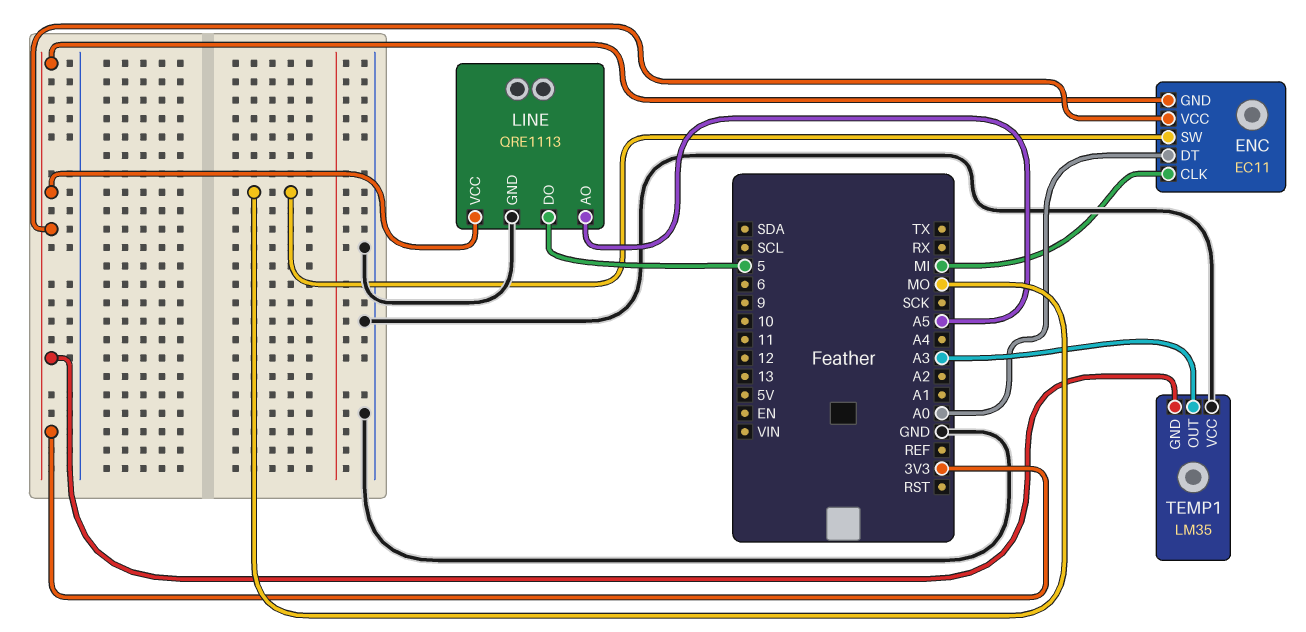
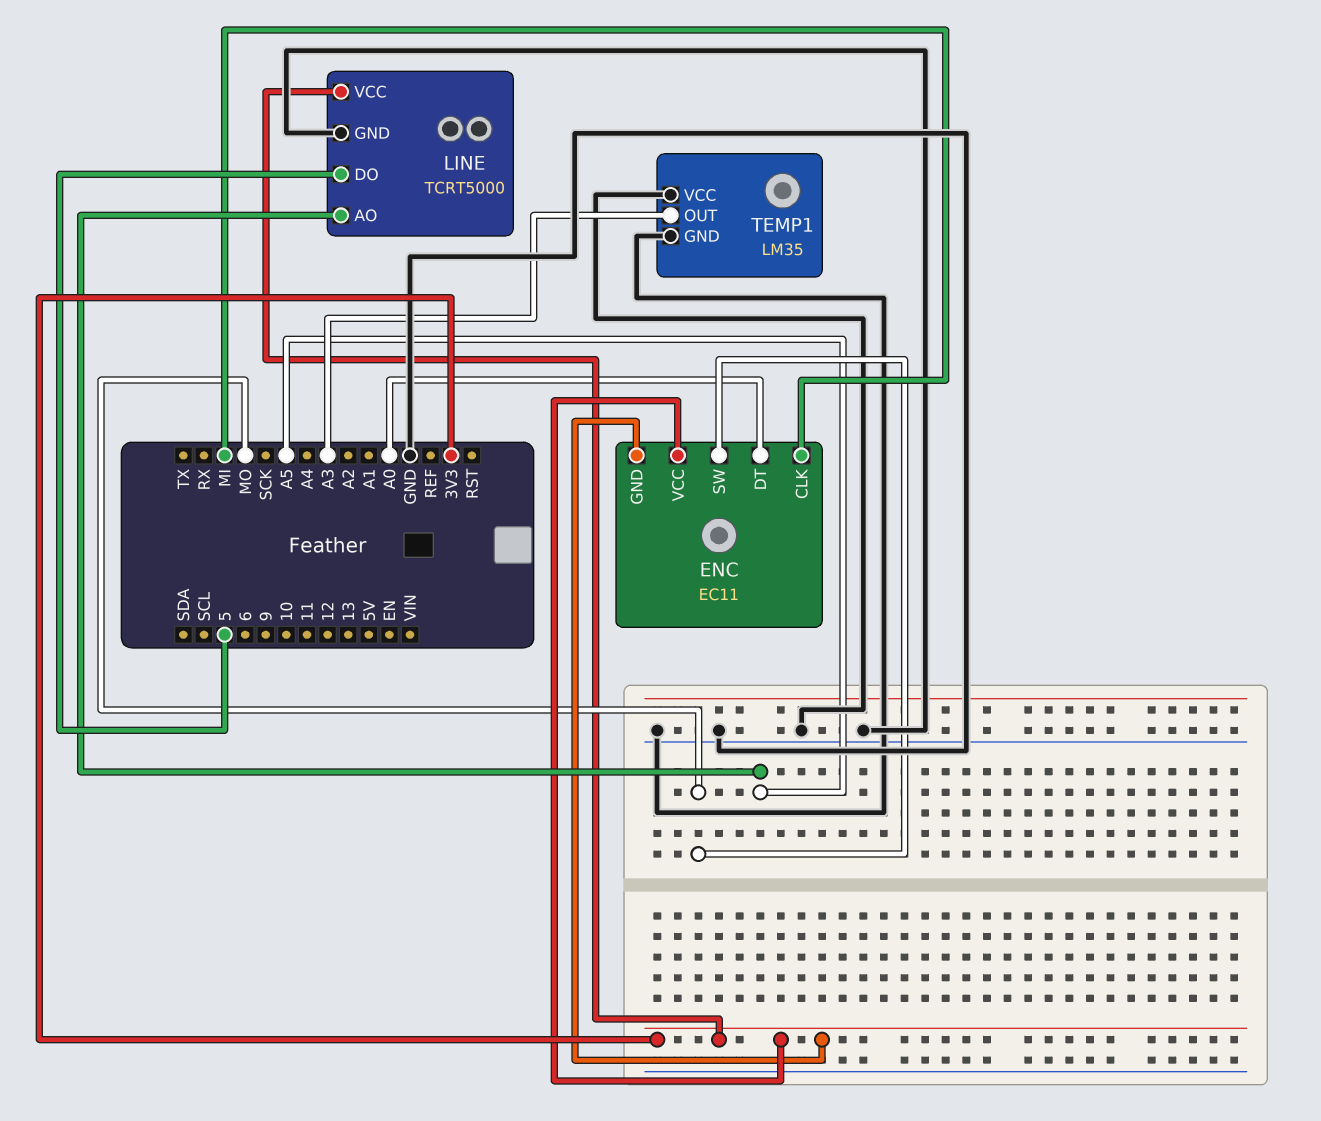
LINE: QRE1113 -> TCRT5000
TEMP1 pin GND: 3V3 -> GND

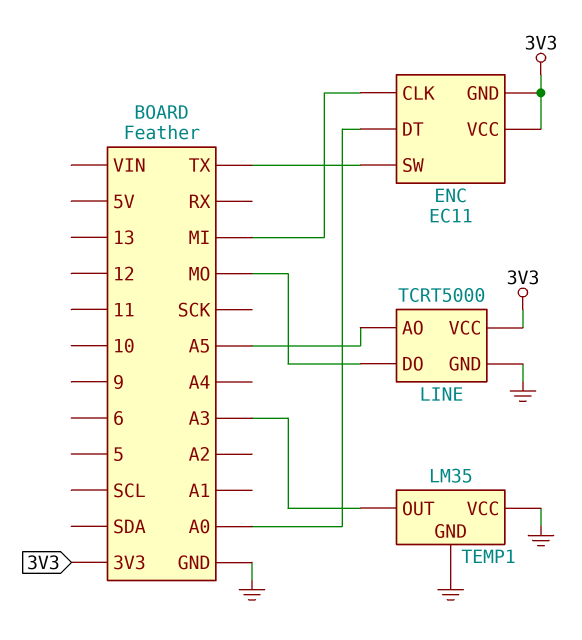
ENC pin SW: MO -> TX
LINE pin DO: 5 -> MO

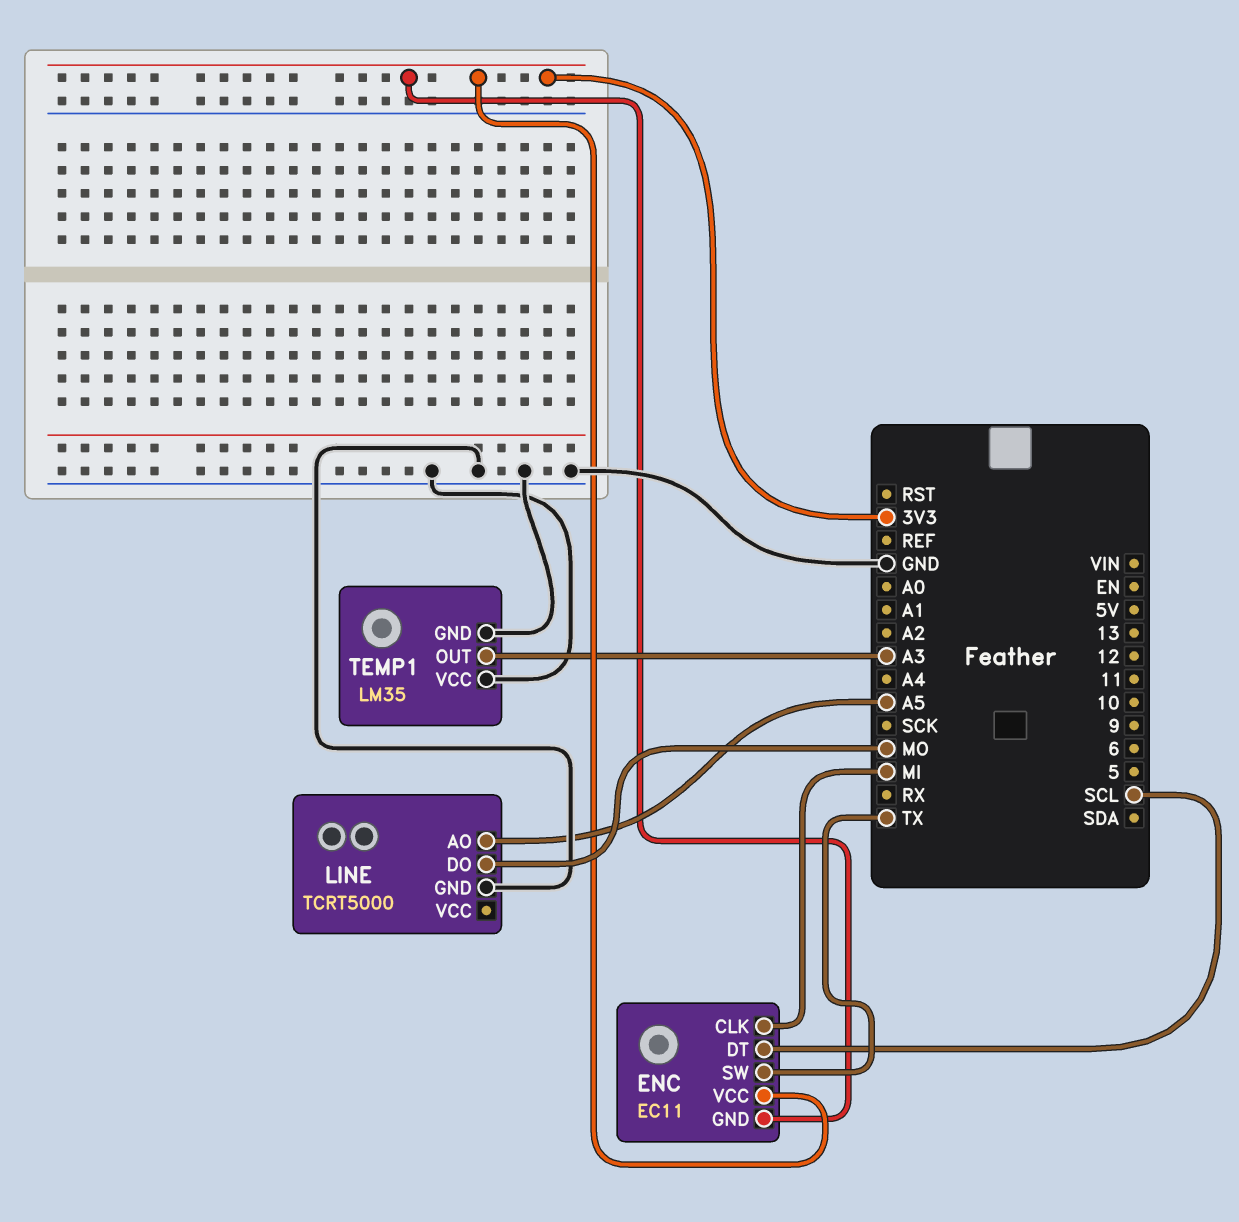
ENC pin DT: A0 -> SCL
LINE pin VCC: 3V3 -> none

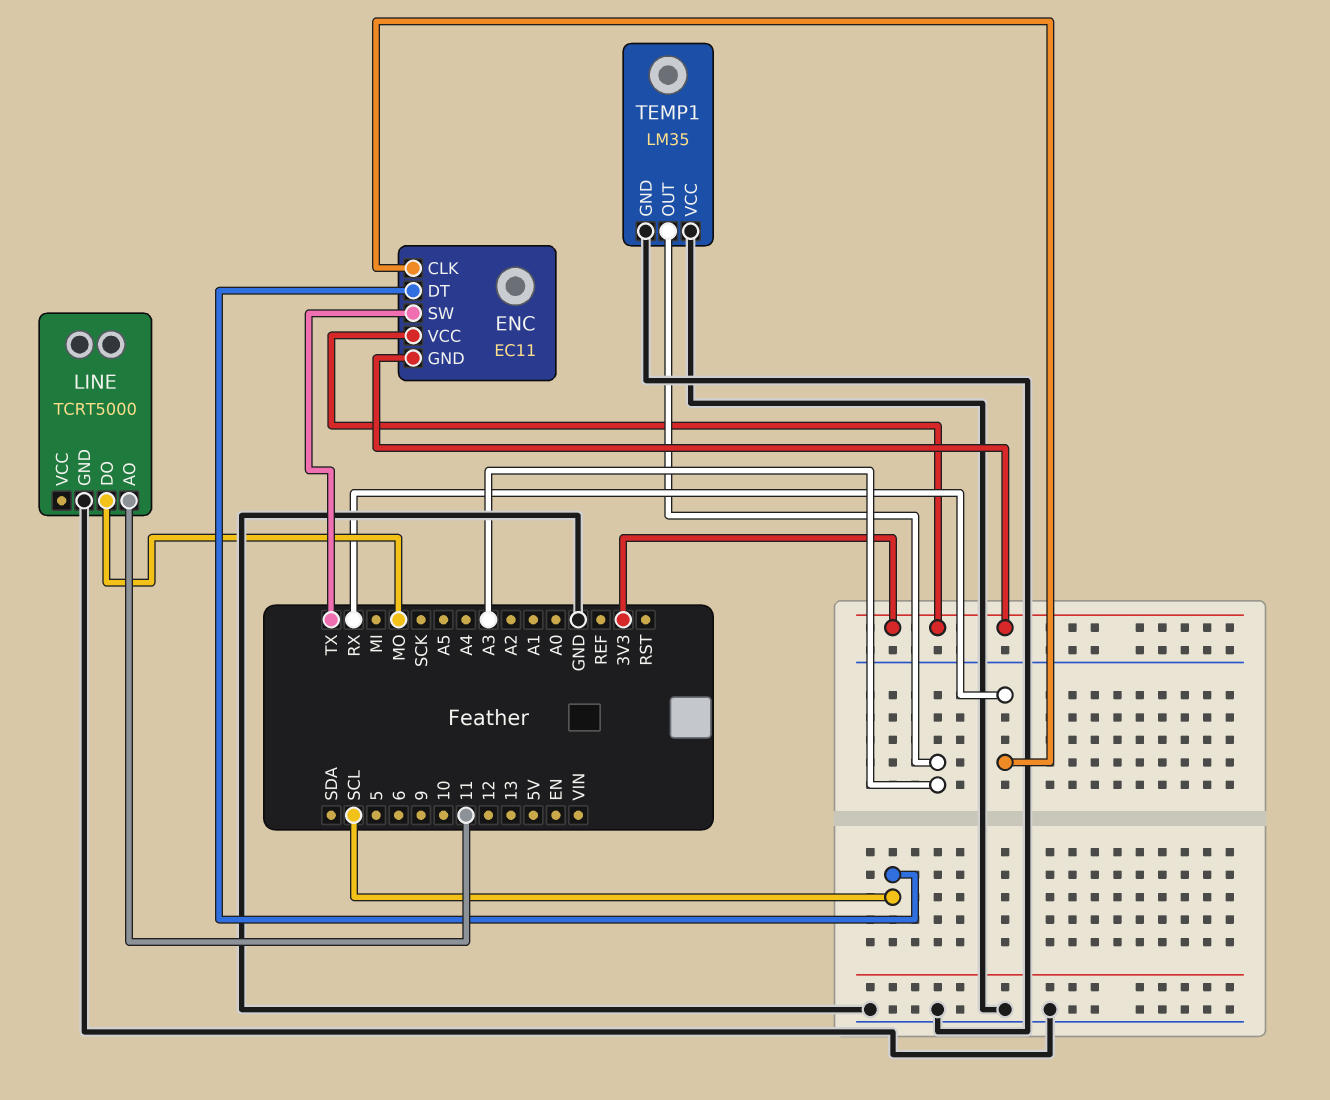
ENC pin CLK: MI -> RX
LINE pin AO: A5 -> 11

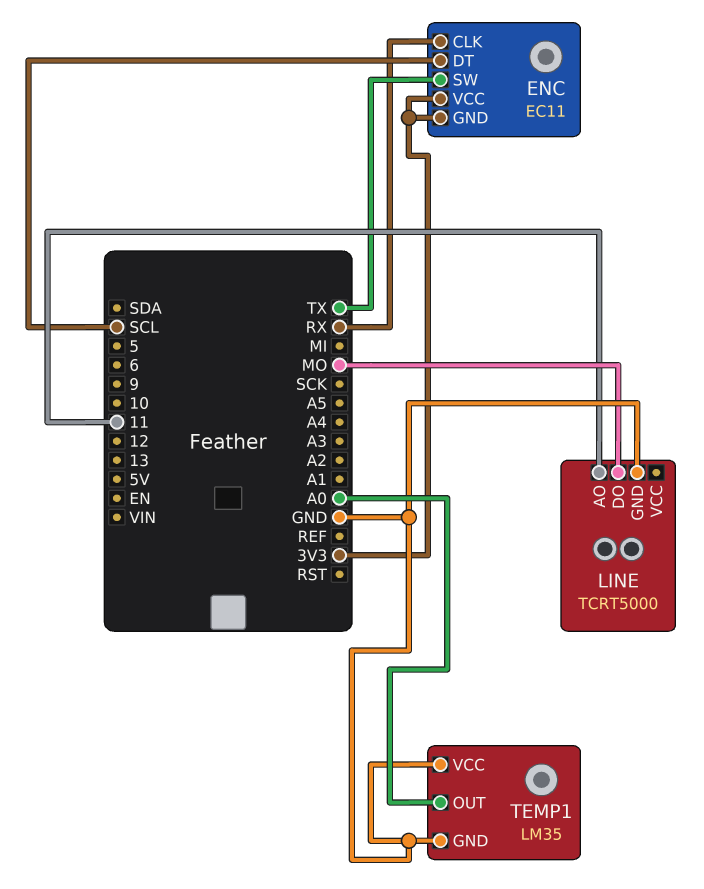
TEMP1 pin OUT: A3 -> A0

